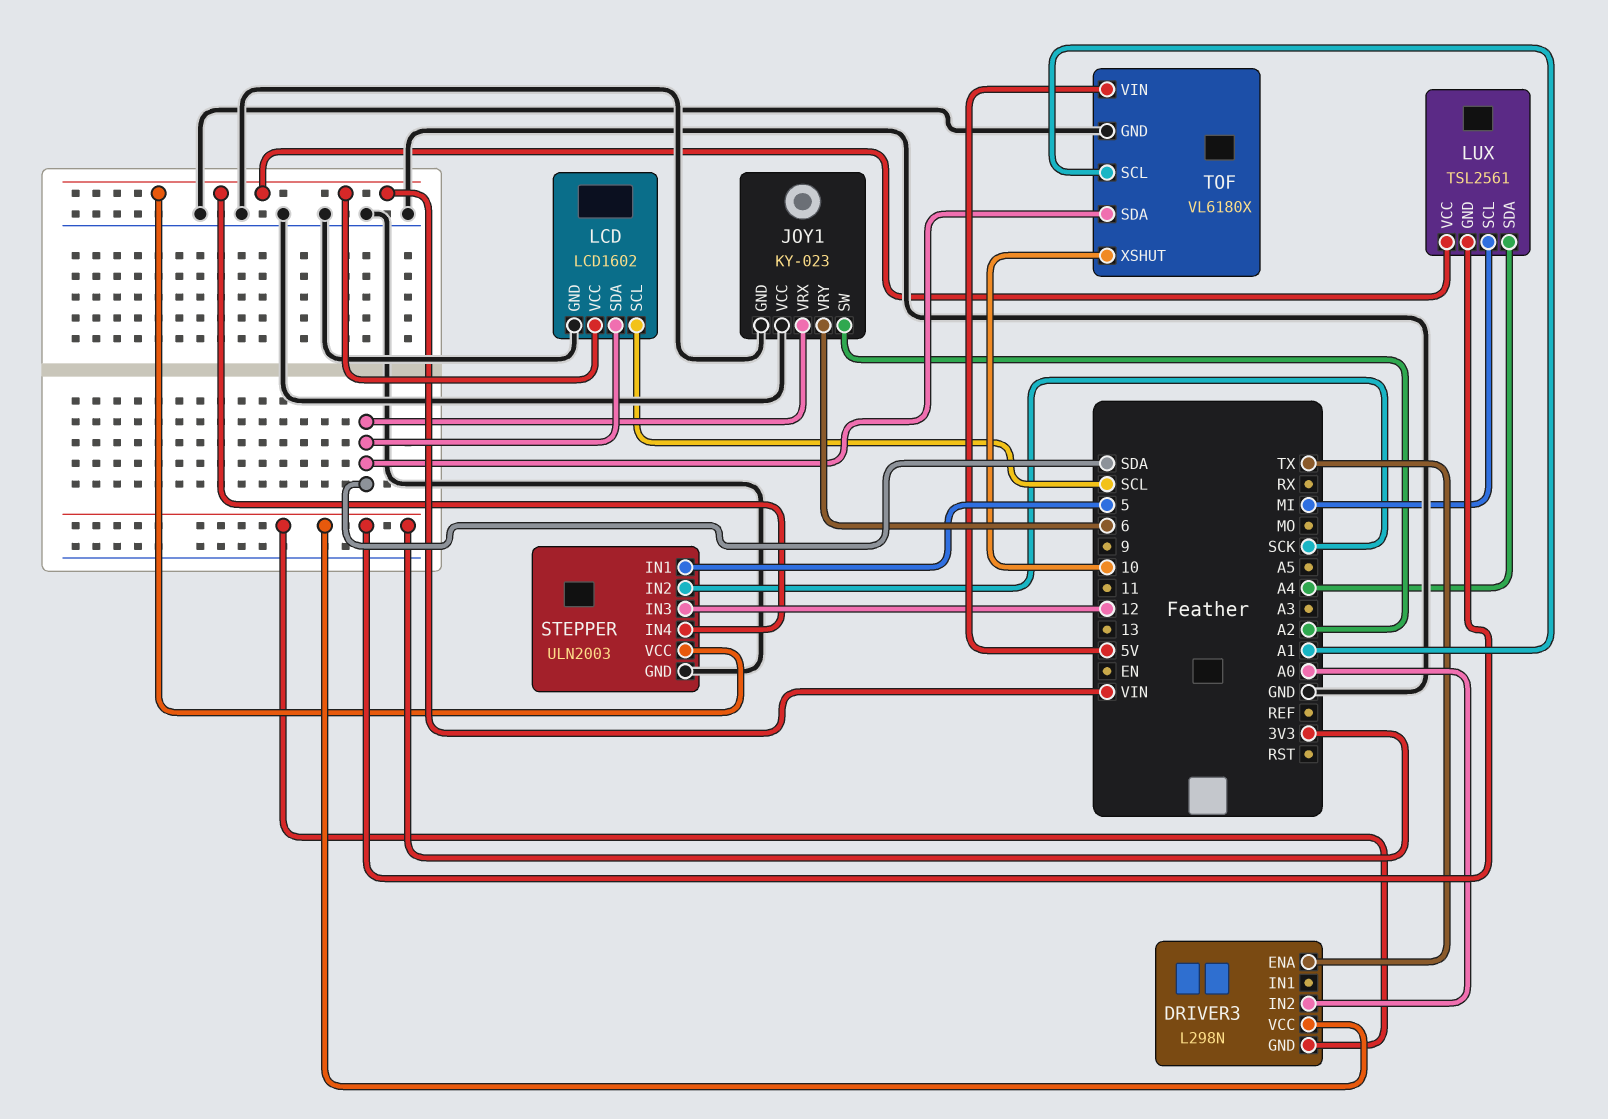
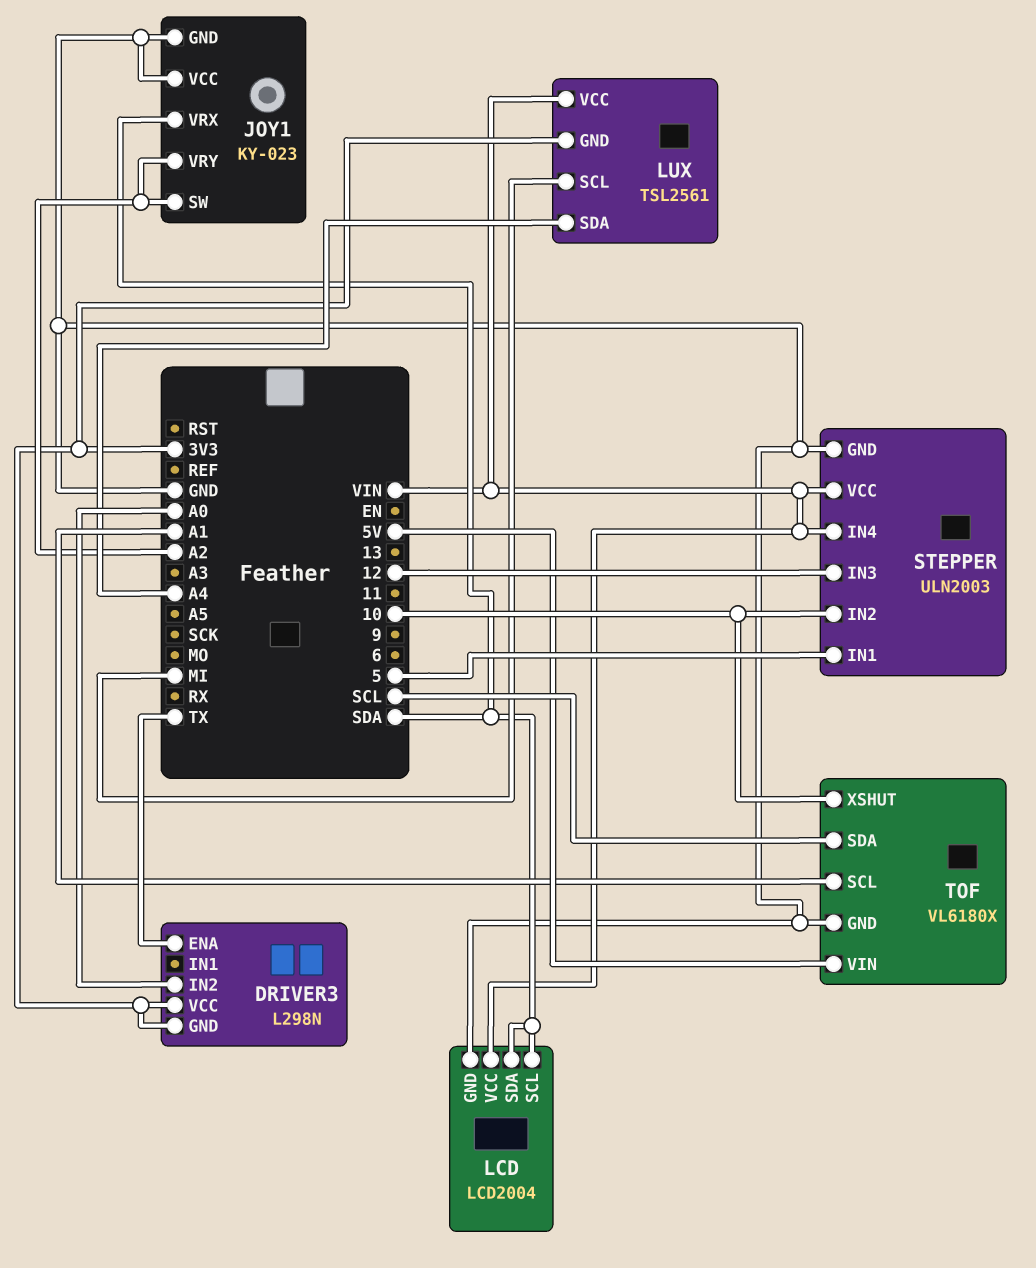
JOY1 pin VRY: 6 -> A2
LCD: LCD1602 -> LCD2004
LCD pin SCL: SCL -> SDA
STEPPER pin IN2: SCK -> 10
TOF pin SDA: SDA -> SCL

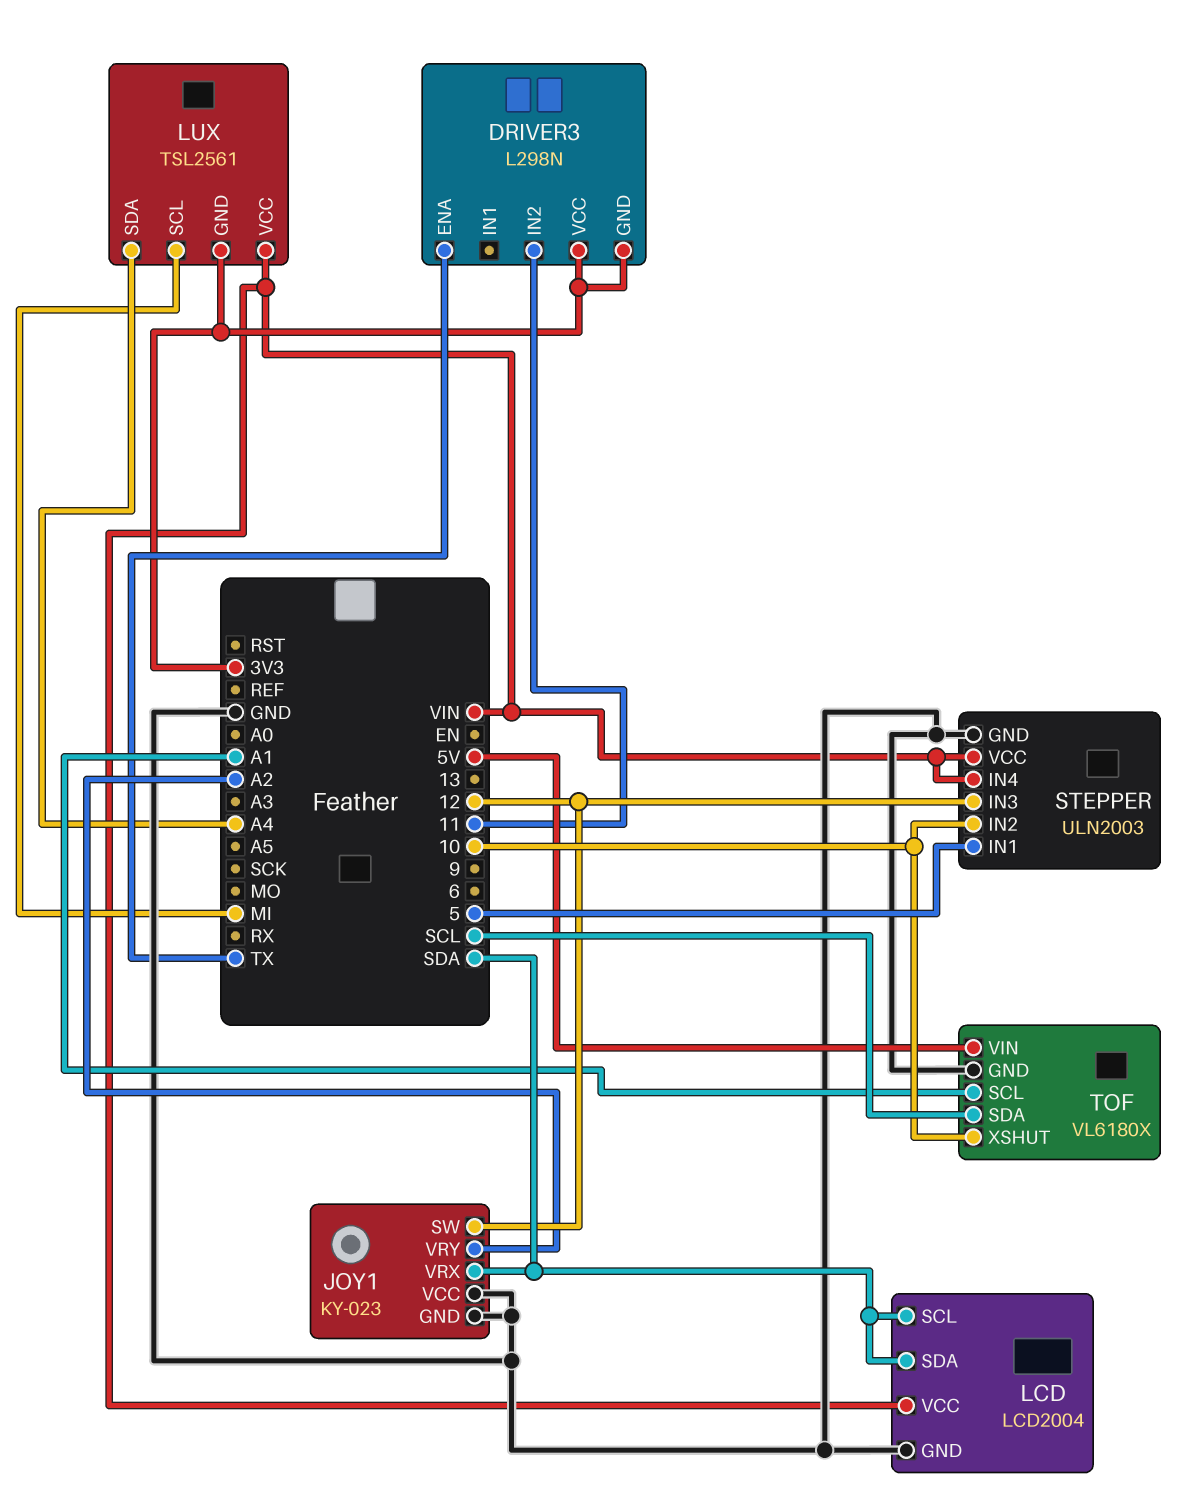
DRIVER3 pin IN2: A0 -> 11
JOY1 pin SW: A2 -> 12

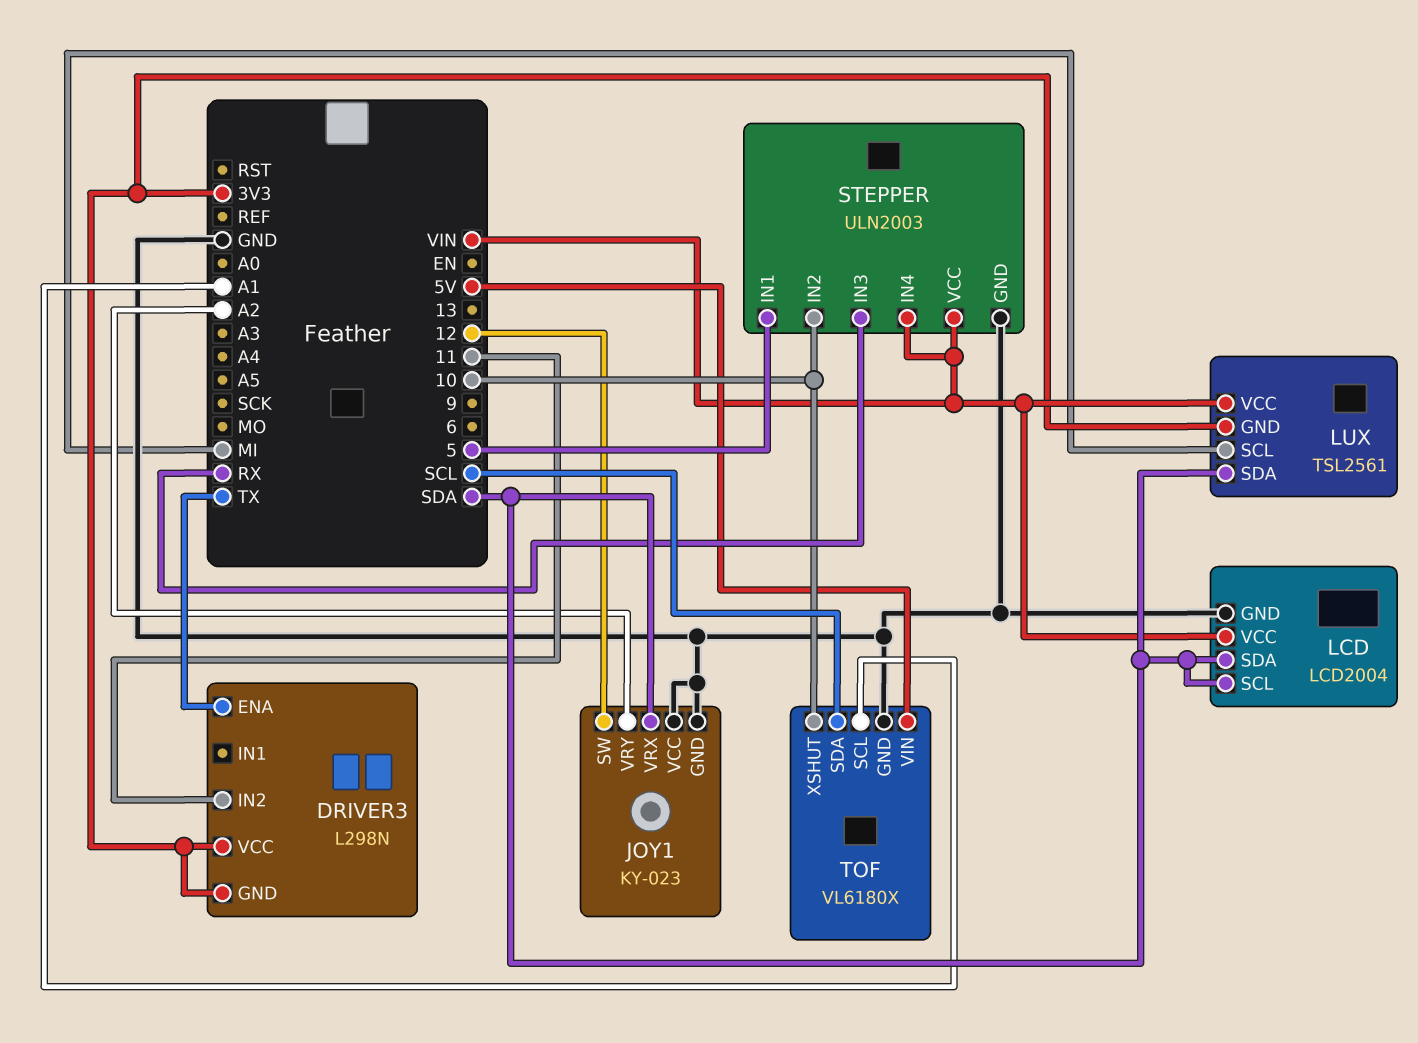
LUX pin SDA: A4 -> SDA
STEPPER pin IN3: 12 -> RX

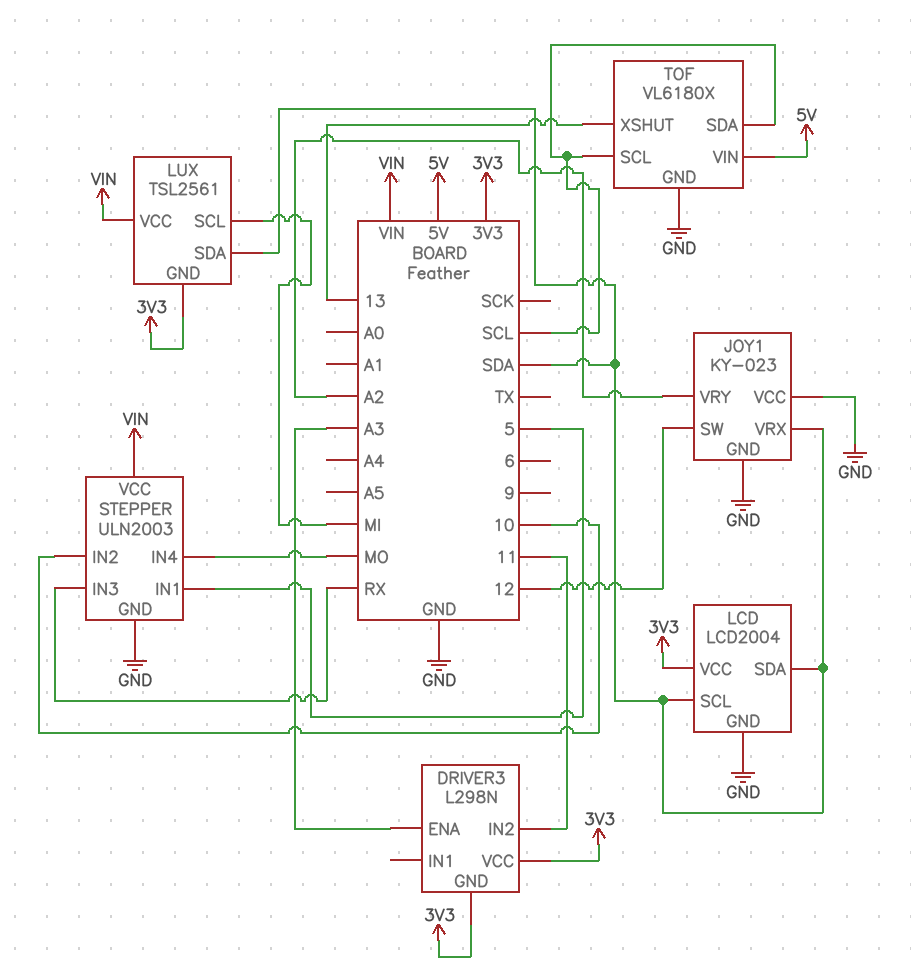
DRIVER3 pin ENA: TX -> A3
LCD pin VCC: VIN -> 3V3
STEPPER pin IN4: VIN -> MO
TOF pin SCL: A1 -> SCL
TOF pin XSHUT: 10 -> 13

